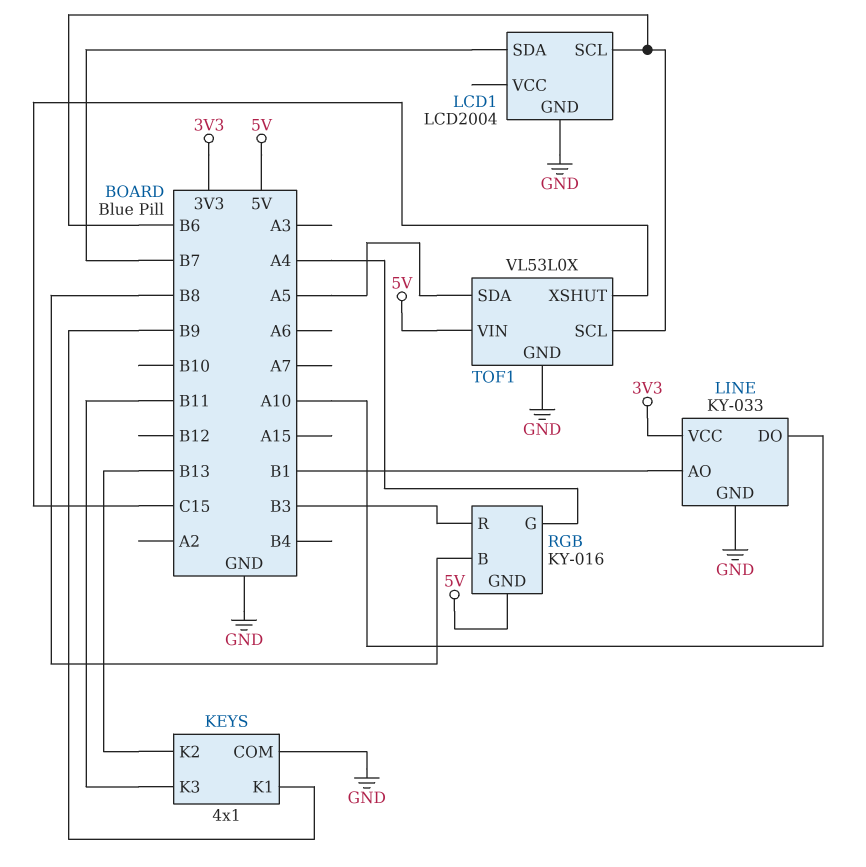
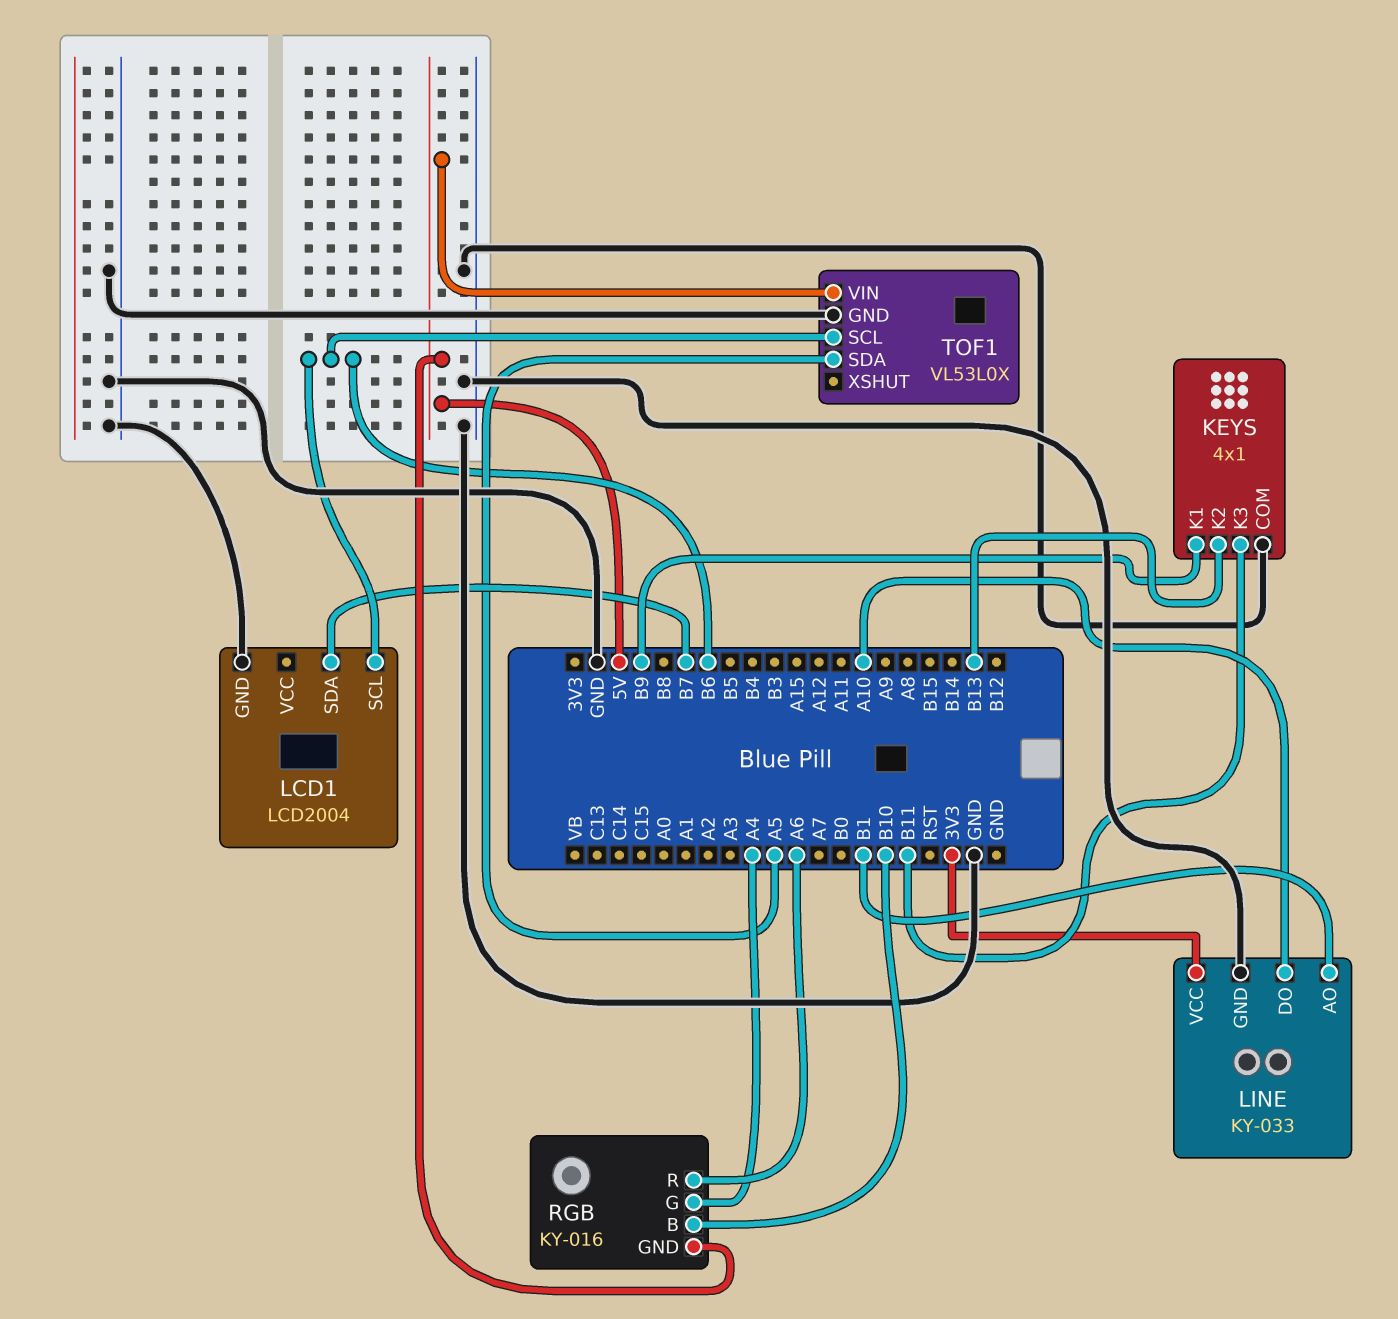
RGB pin B: B8 -> B10
RGB pin R: B3 -> A6
TOF1 pin XSHUT: C15 -> none

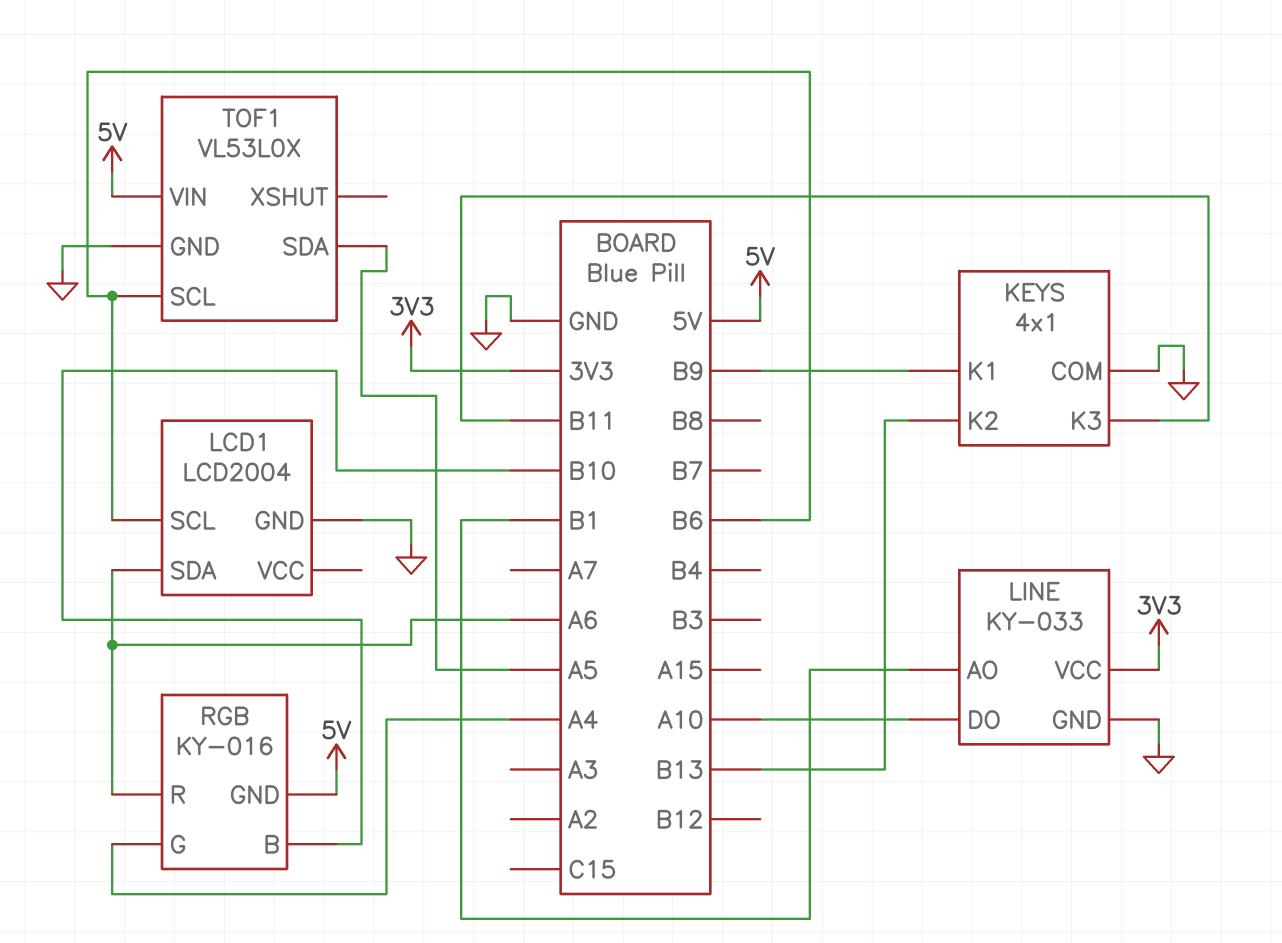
LCD1 pin SDA: B7 -> A6

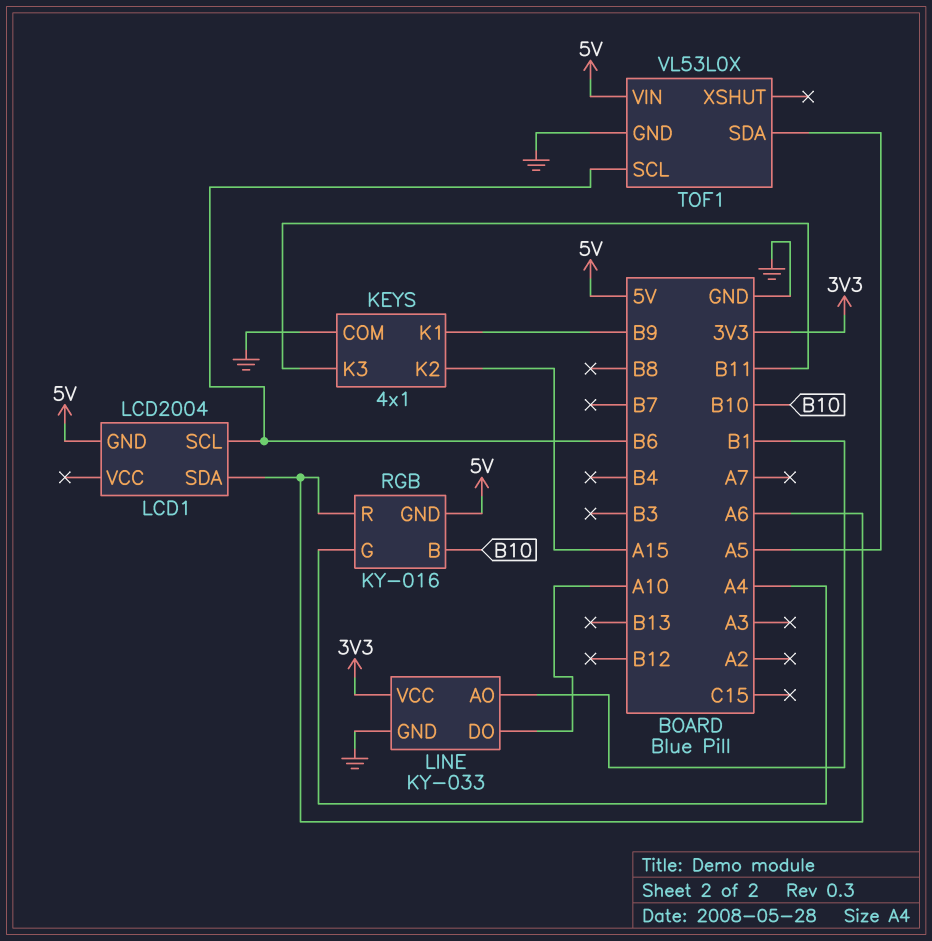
KEYS pin K2: B13 -> A15
LCD1 pin GND: GND -> 5V

